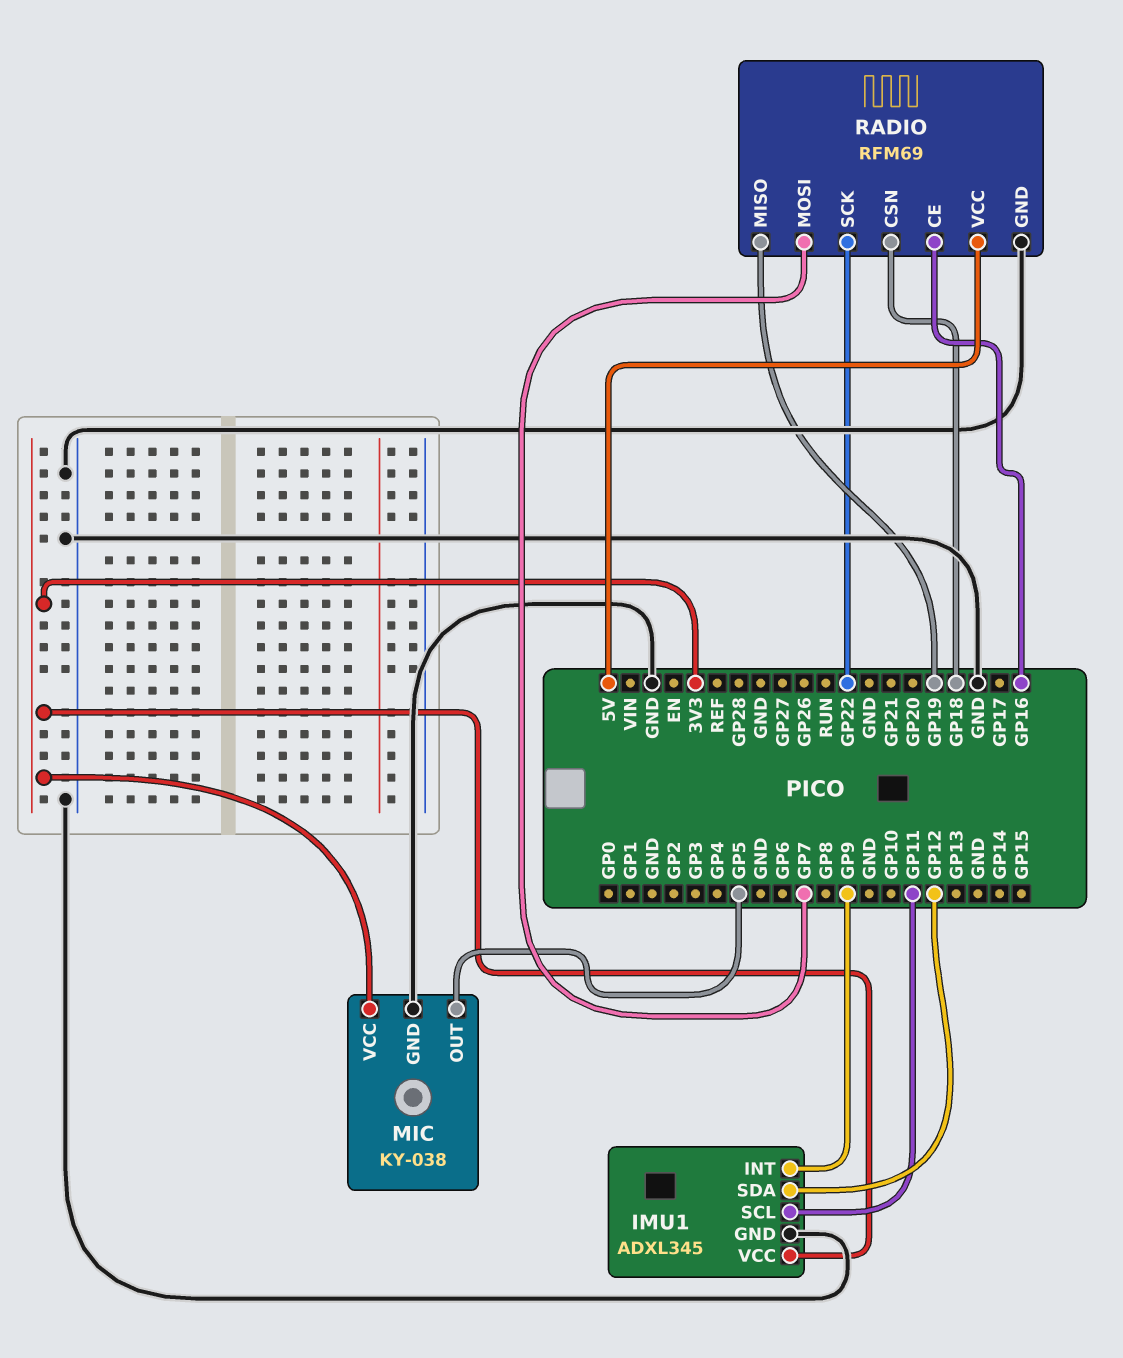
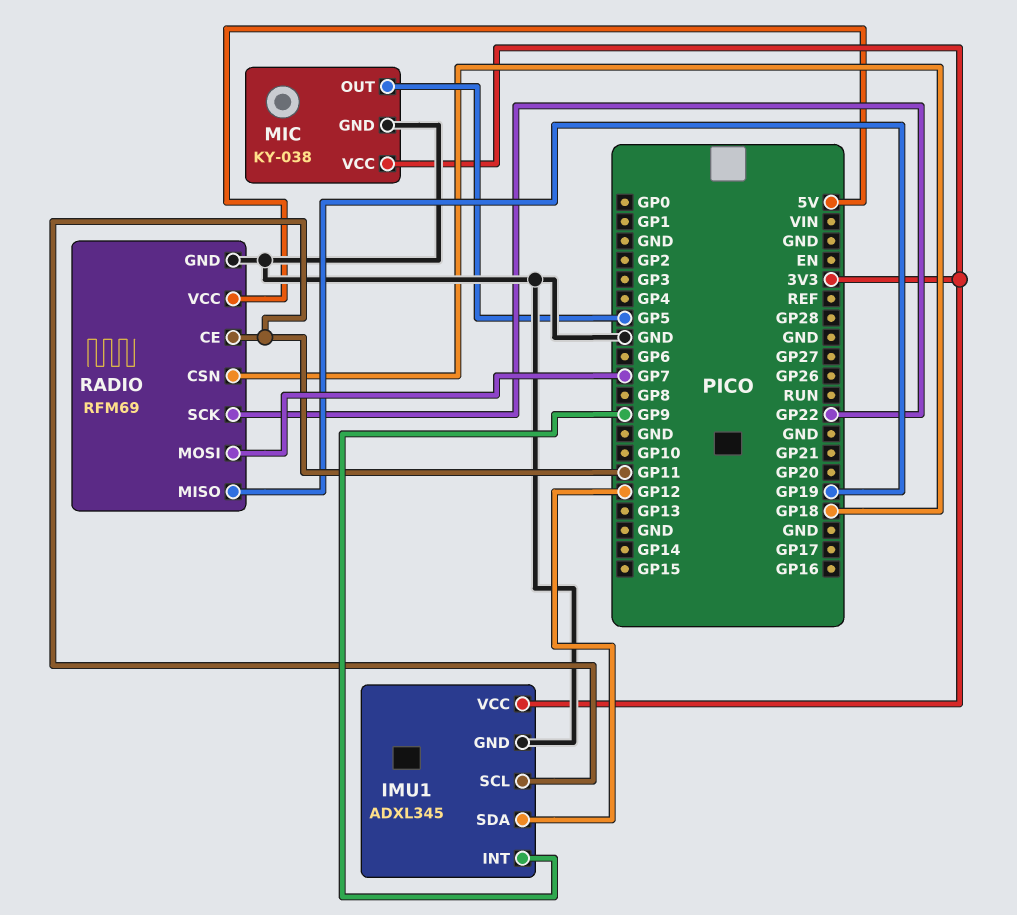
RADIO pin CE: GP16 -> GP11

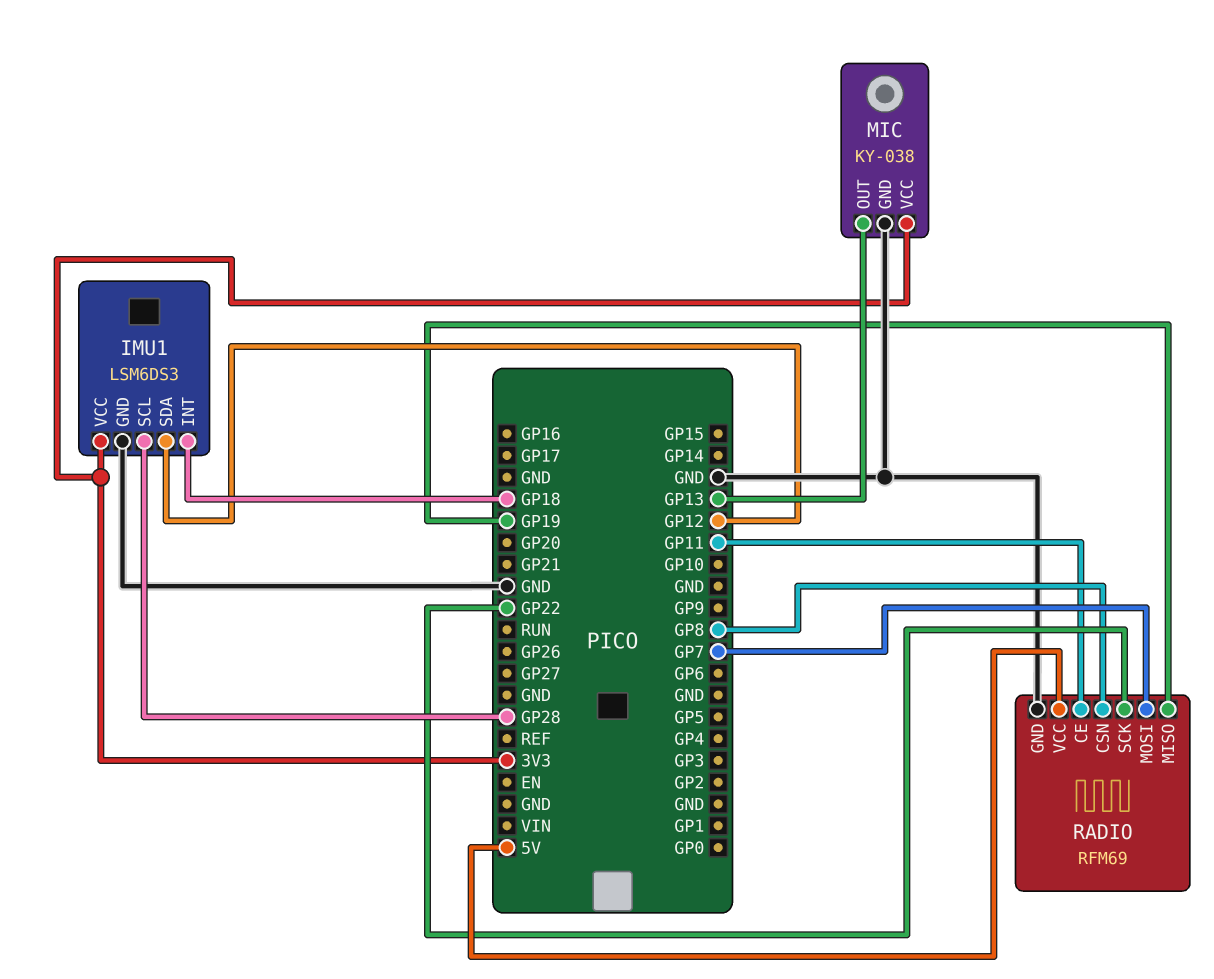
IMU1: ADXL345 -> LSM6DS3
IMU1 pin INT: GP9 -> GP18
IMU1 pin SCL: GP11 -> GP28
MIC pin OUT: GP5 -> GP13
RADIO pin CSN: GP18 -> GP8

